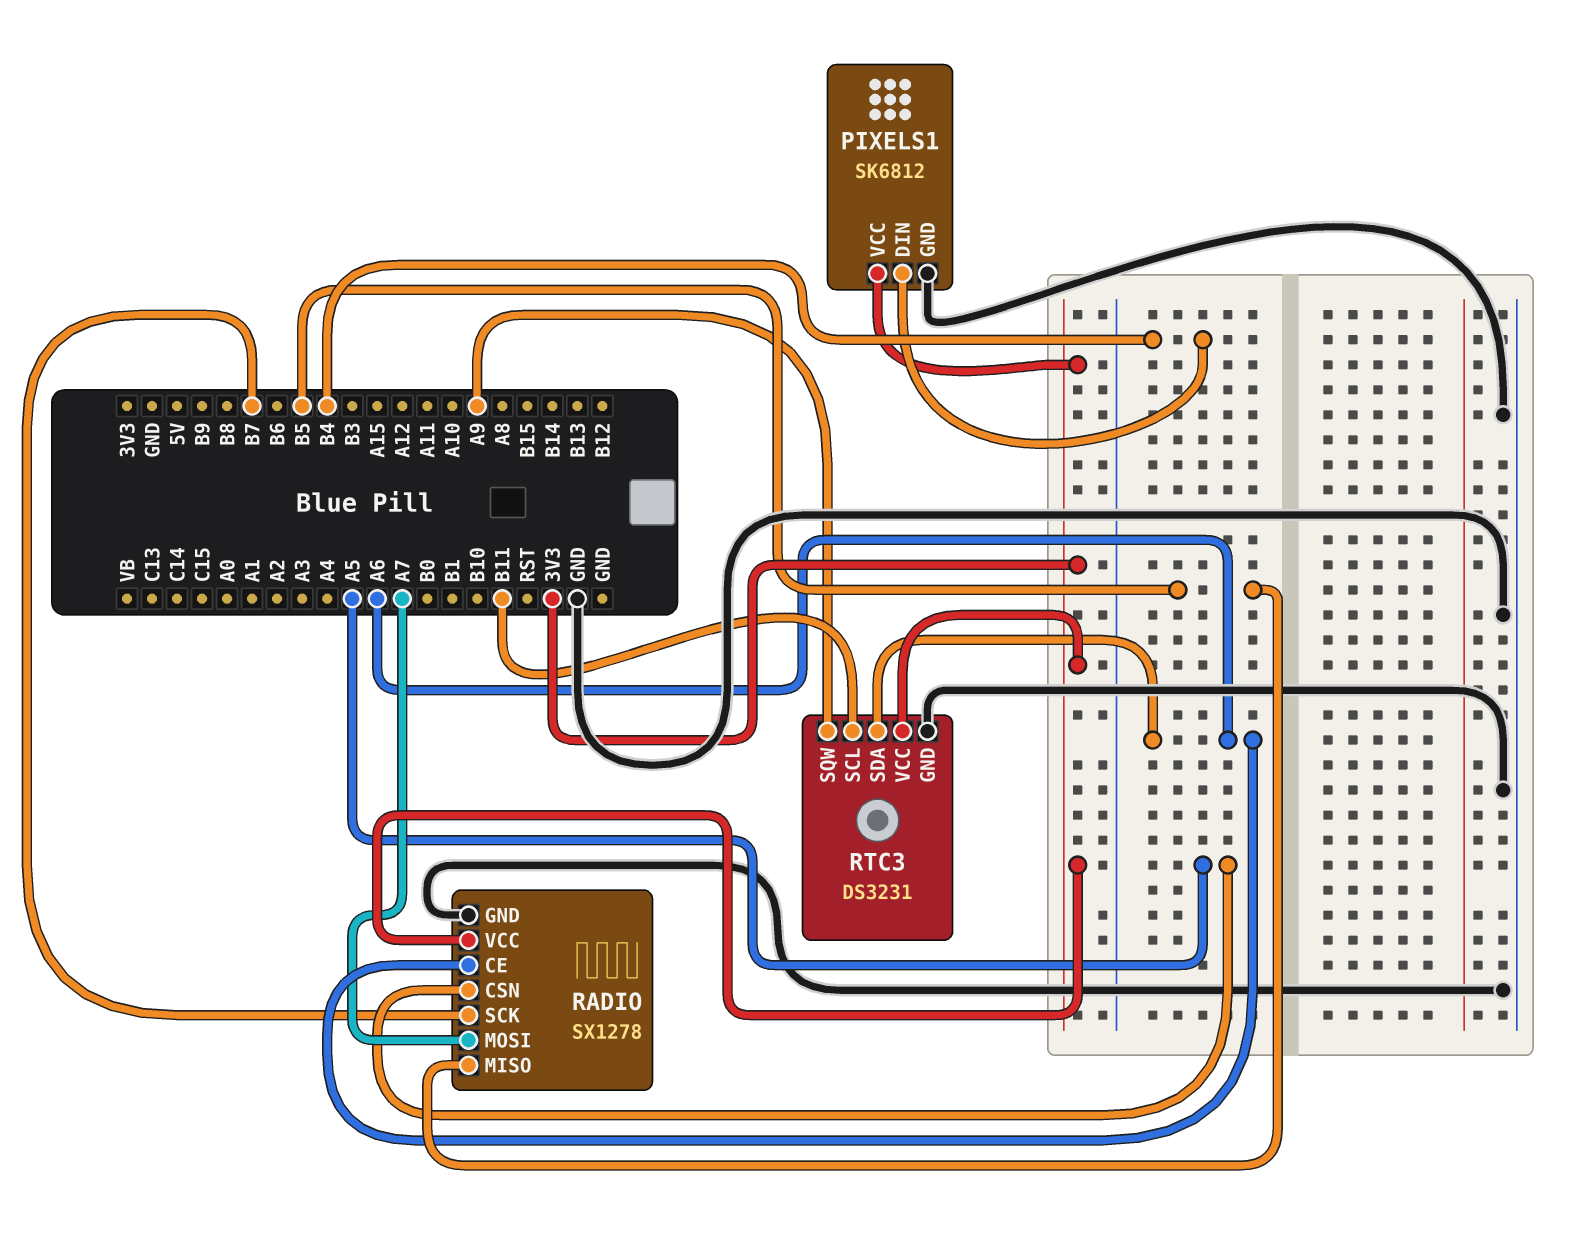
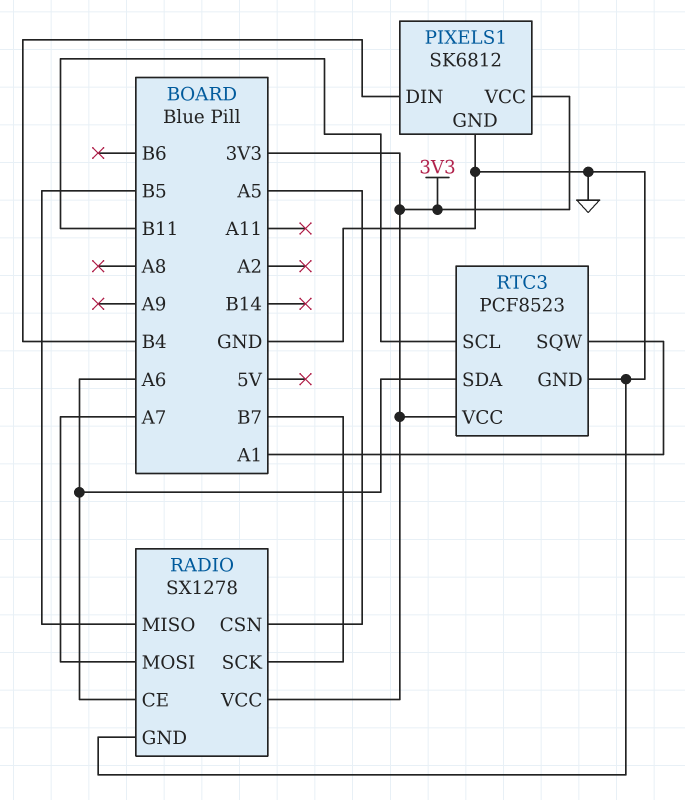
RTC3: DS3231 -> PCF8523
RTC3 pin SQW: A9 -> A1

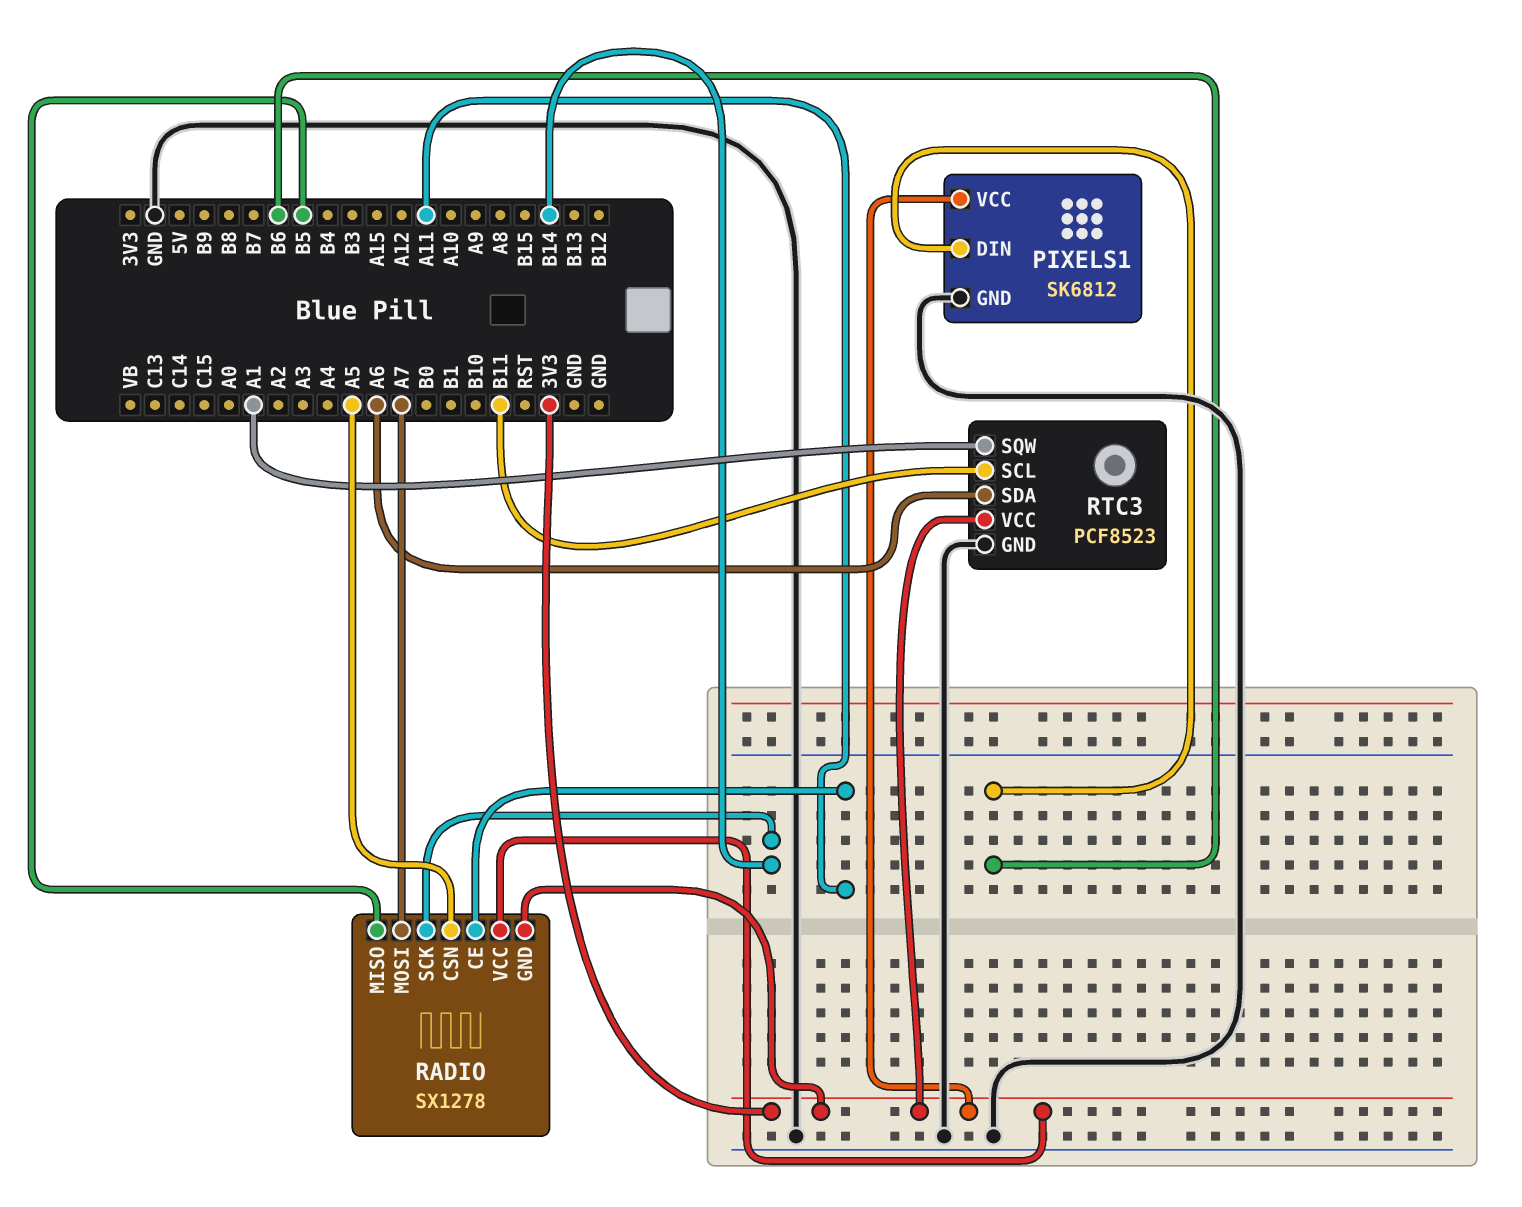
PIXELS1 pin DIN: B4 -> B6
RADIO pin CE: A6 -> A11
RADIO pin GND: GND -> 3V3
RADIO pin SCK: B7 -> B14

